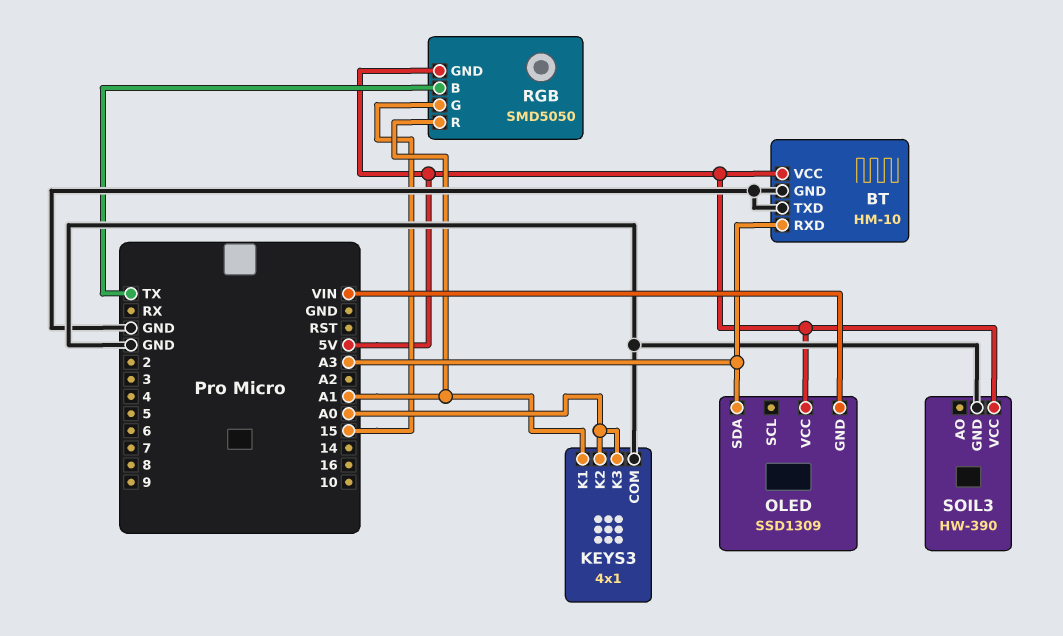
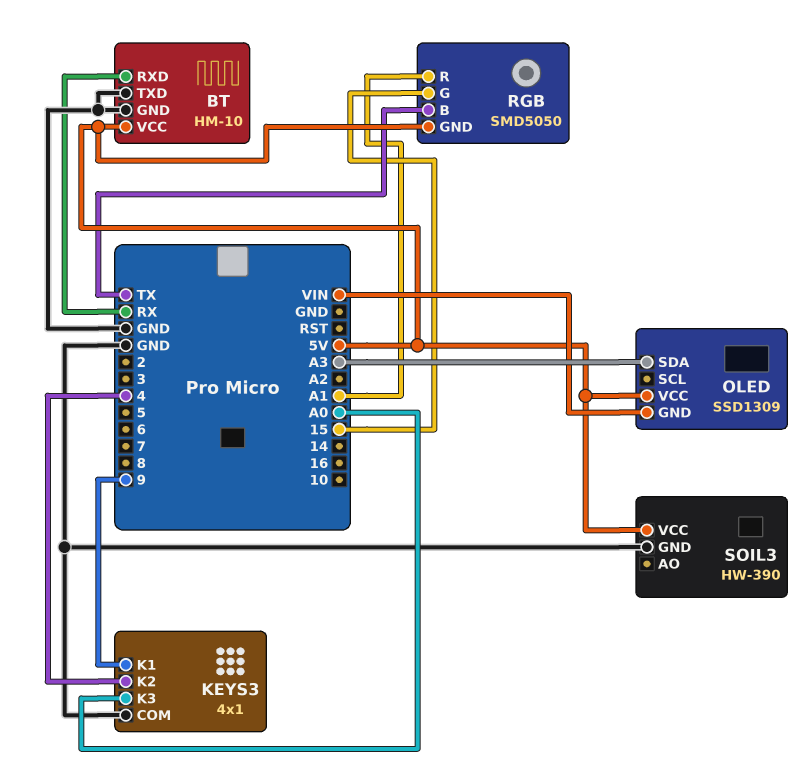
BT pin RXD: A3 -> RX
KEYS3 pin K1: A1 -> 9
KEYS3 pin K2: A0 -> 4

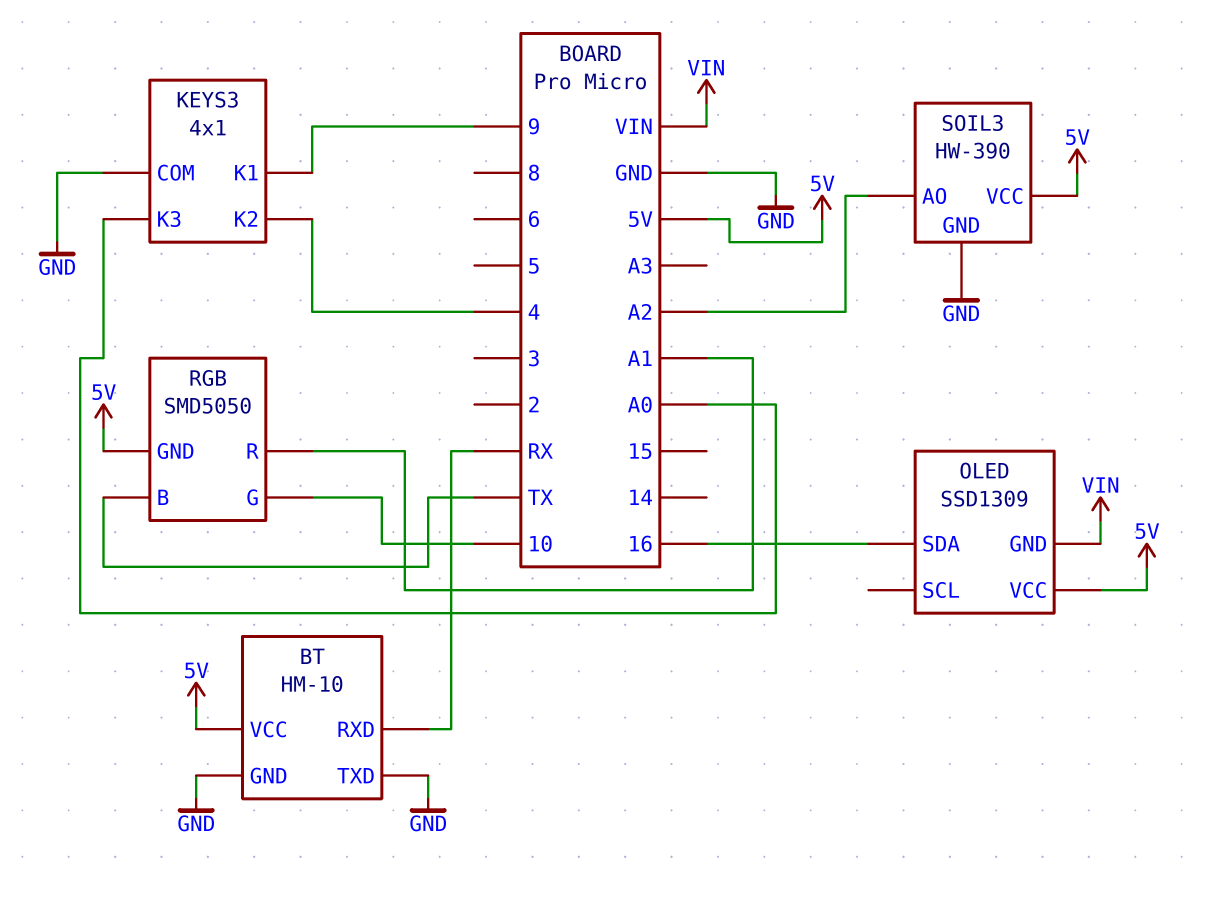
OLED pin SDA: A3 -> 16
RGB pin G: 15 -> 10
SOIL3 pin AO: none -> A2

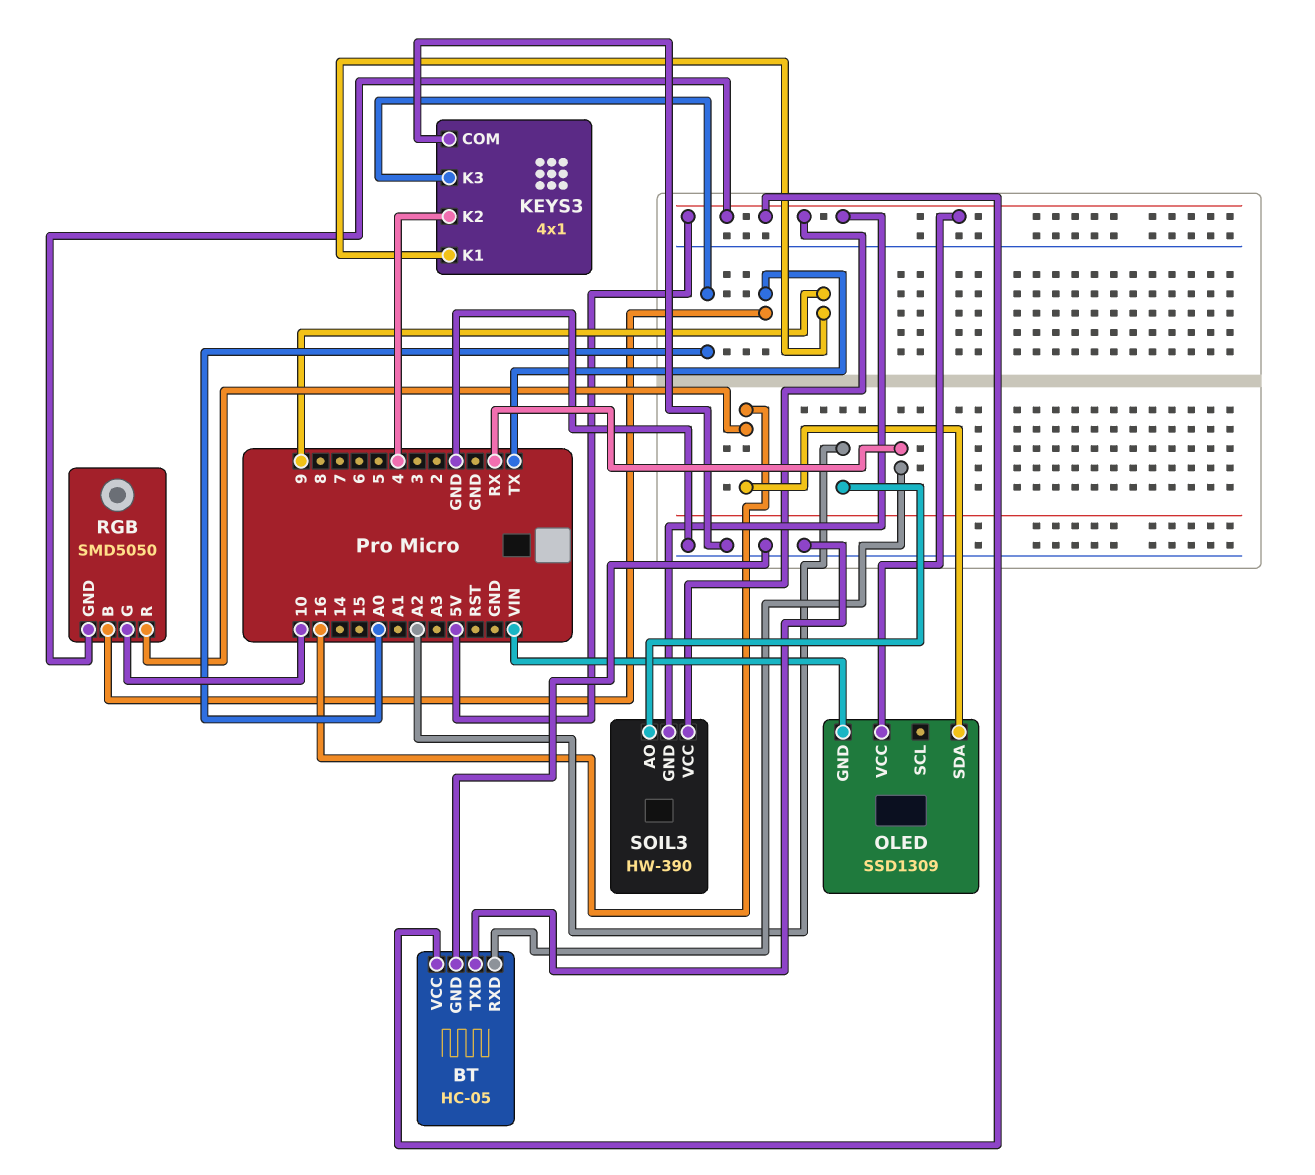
BT: HM-10 -> HC-05
RGB pin R: A1 -> 16
SOIL3 pin GND: GND -> 5V

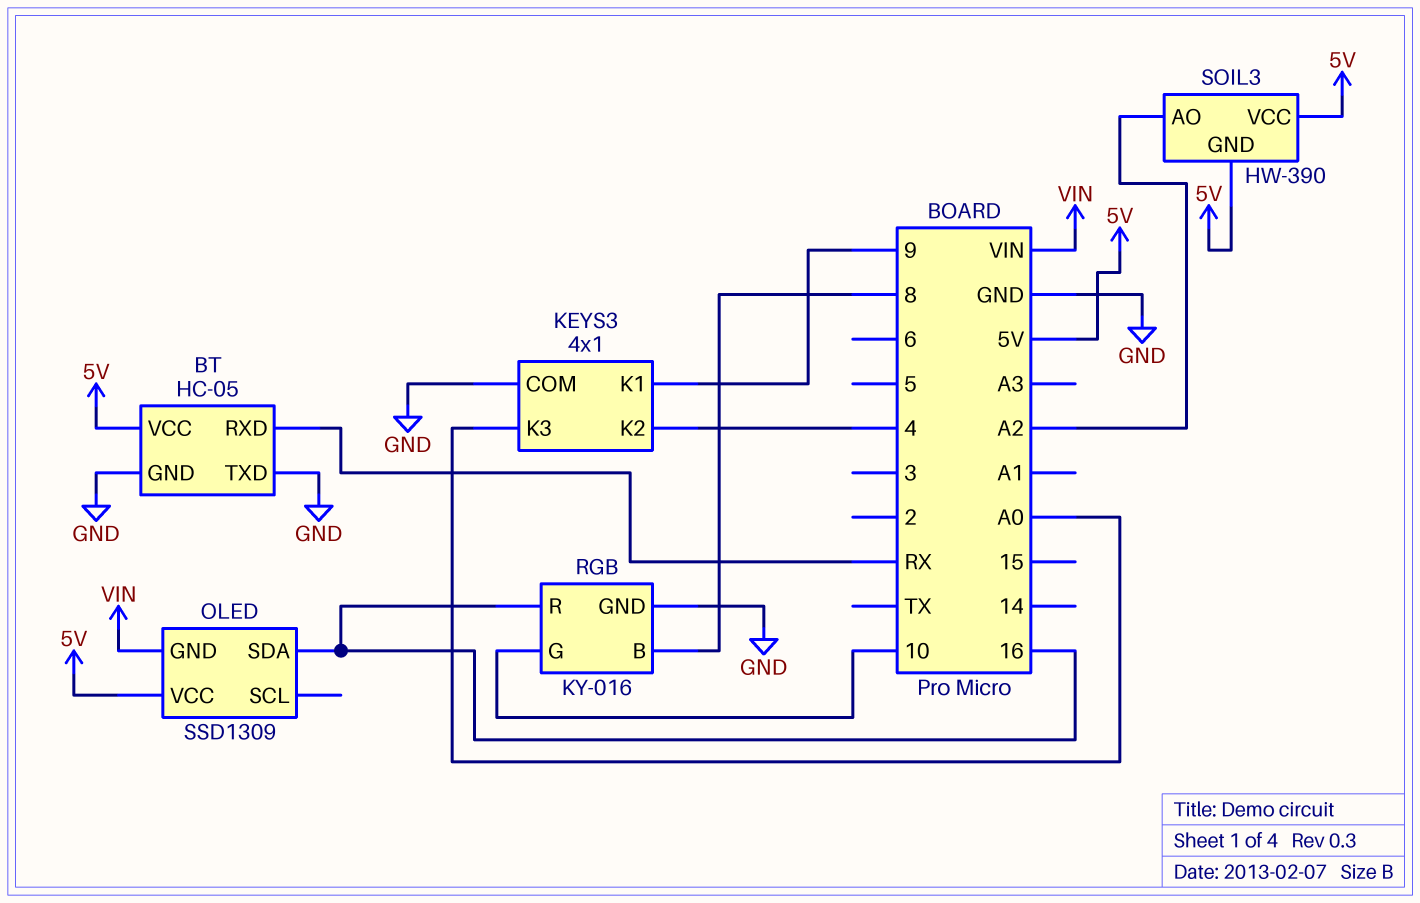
RGB: SMD5050 -> KY-016
RGB pin B: TX -> 8
RGB pin GND: 5V -> GND

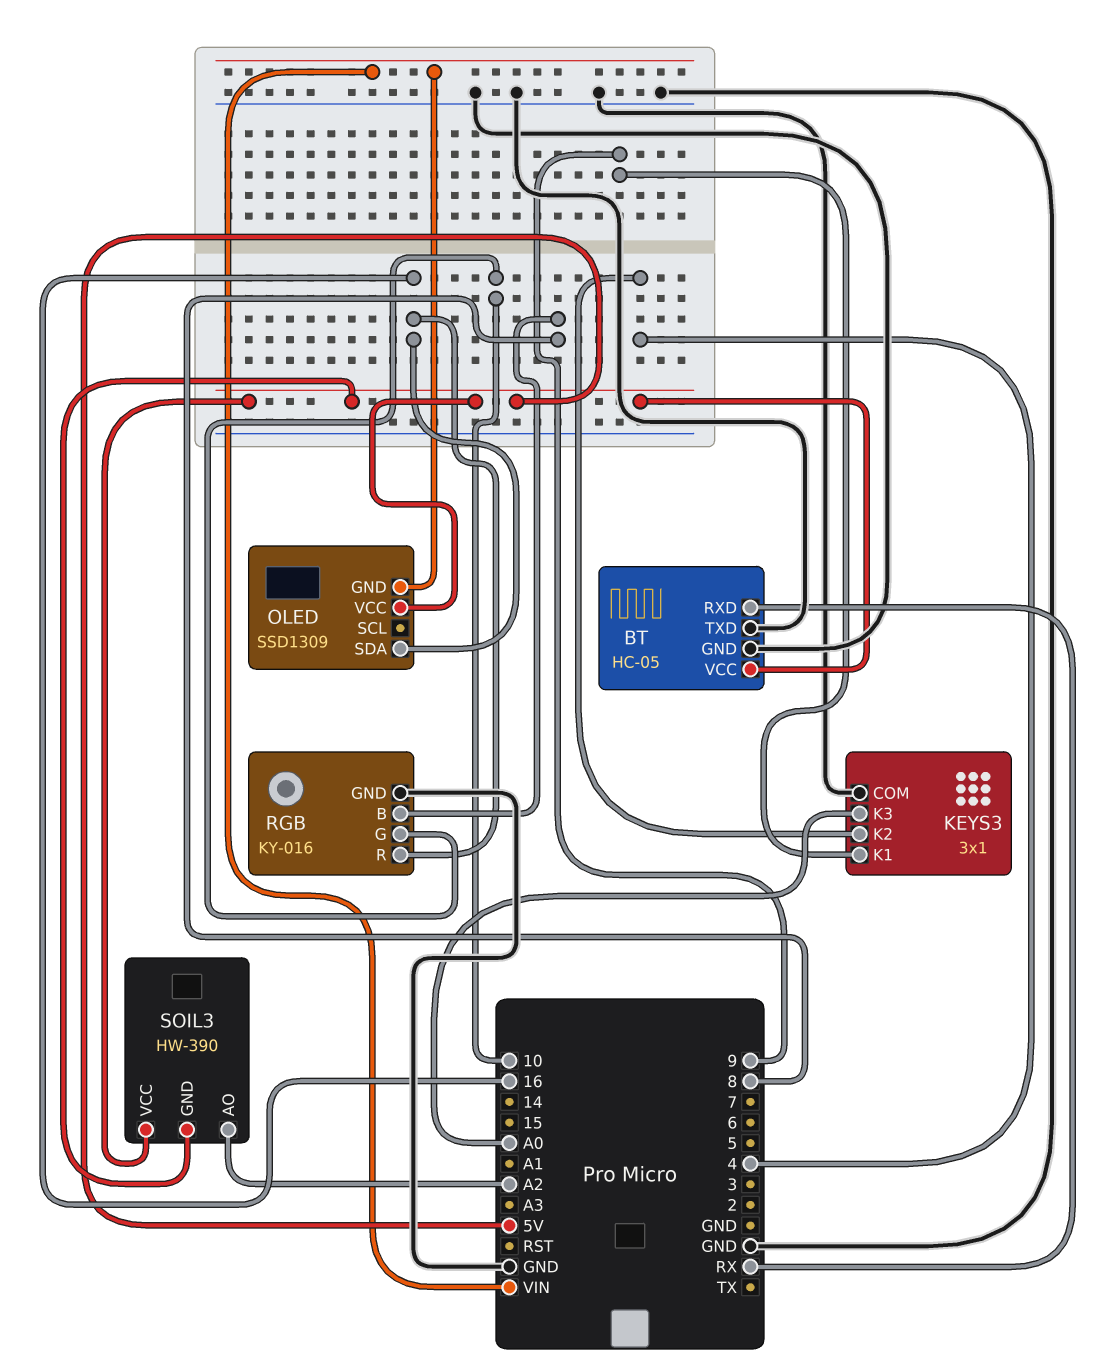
KEYS3: 4x1 -> 3x1

